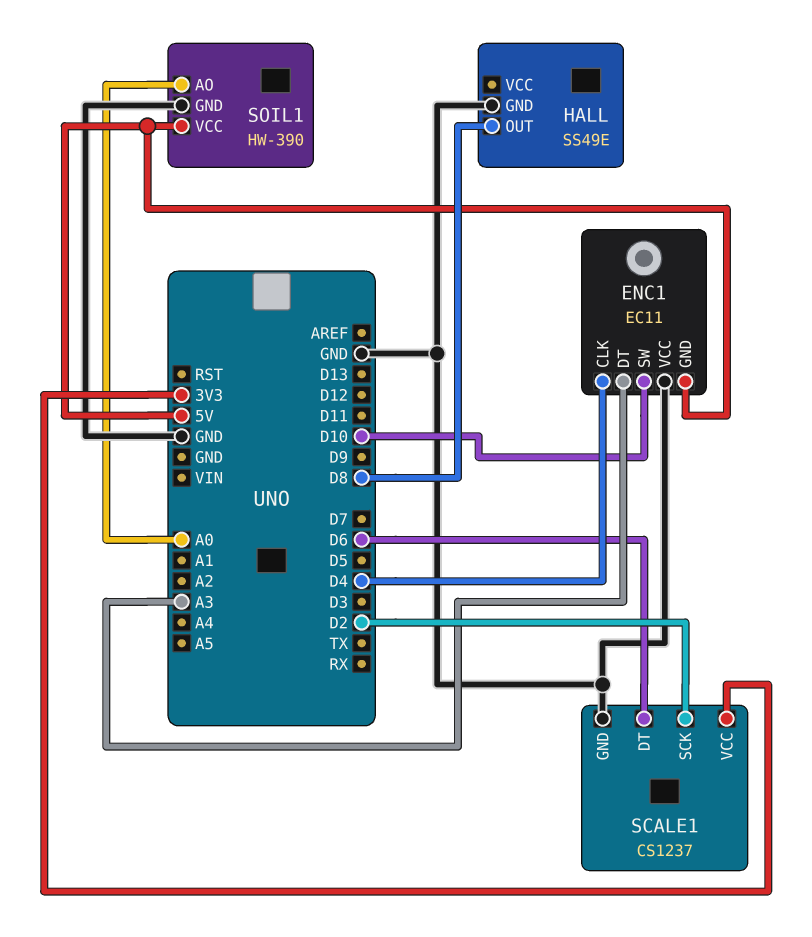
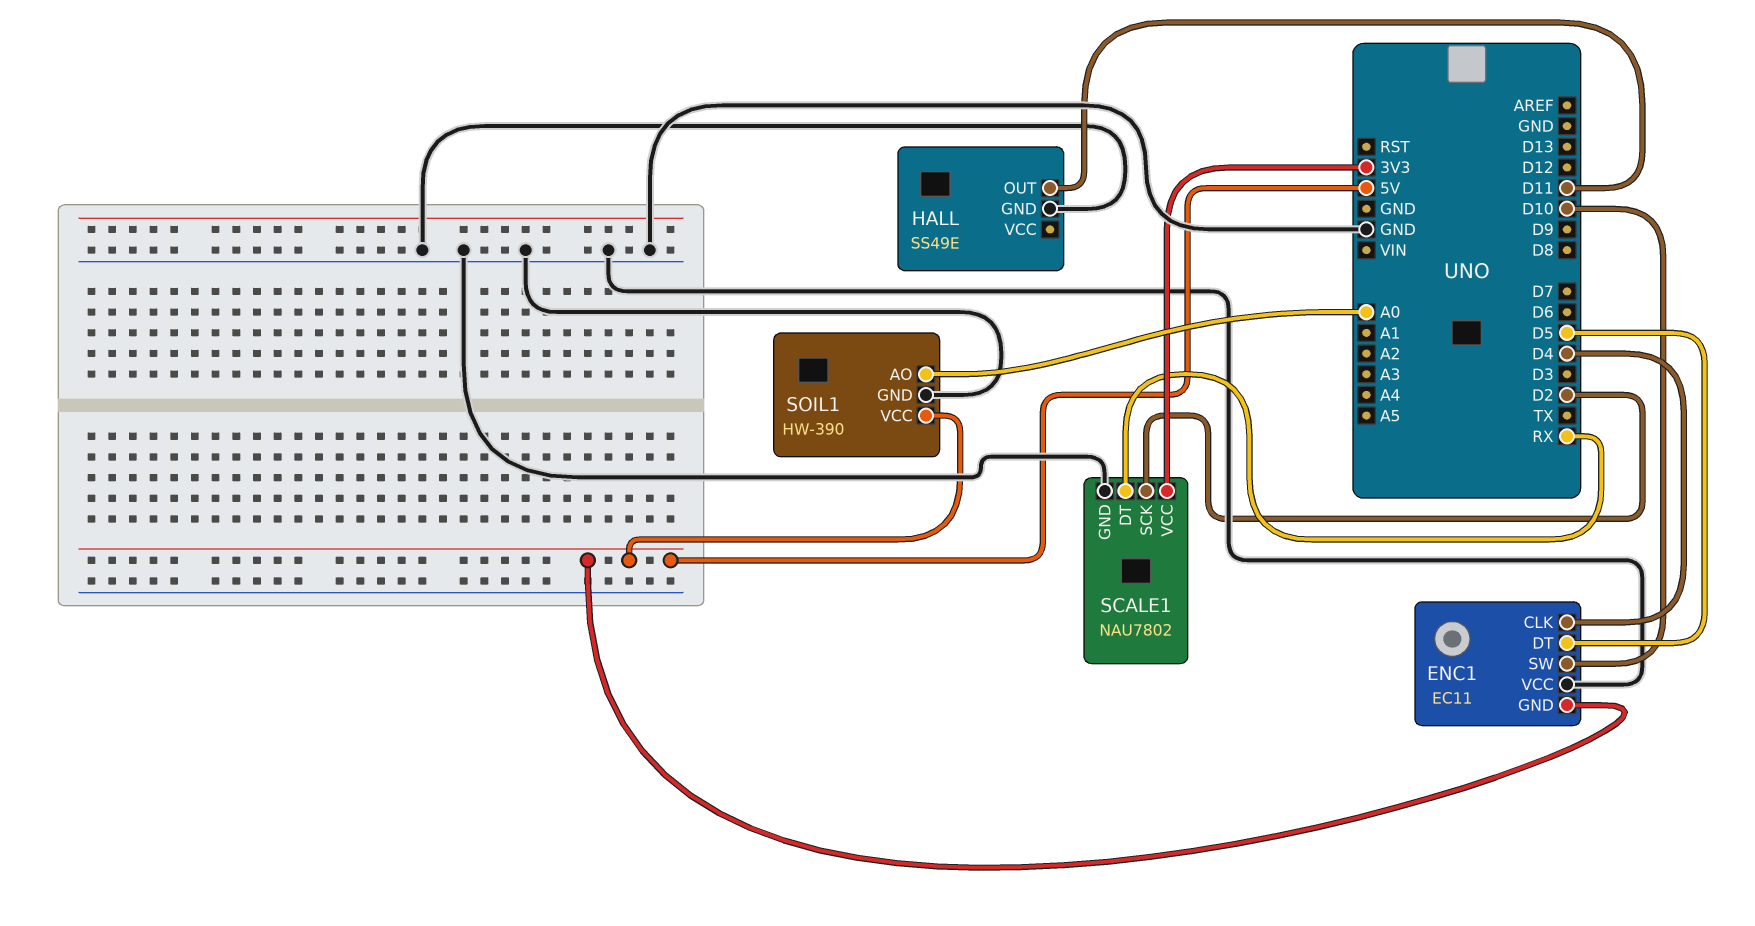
ENC1 pin DT: A3 -> D5
HALL pin OUT: D8 -> D11
SCALE1: CS1237 -> NAU7802
SCALE1 pin DT: D6 -> RX

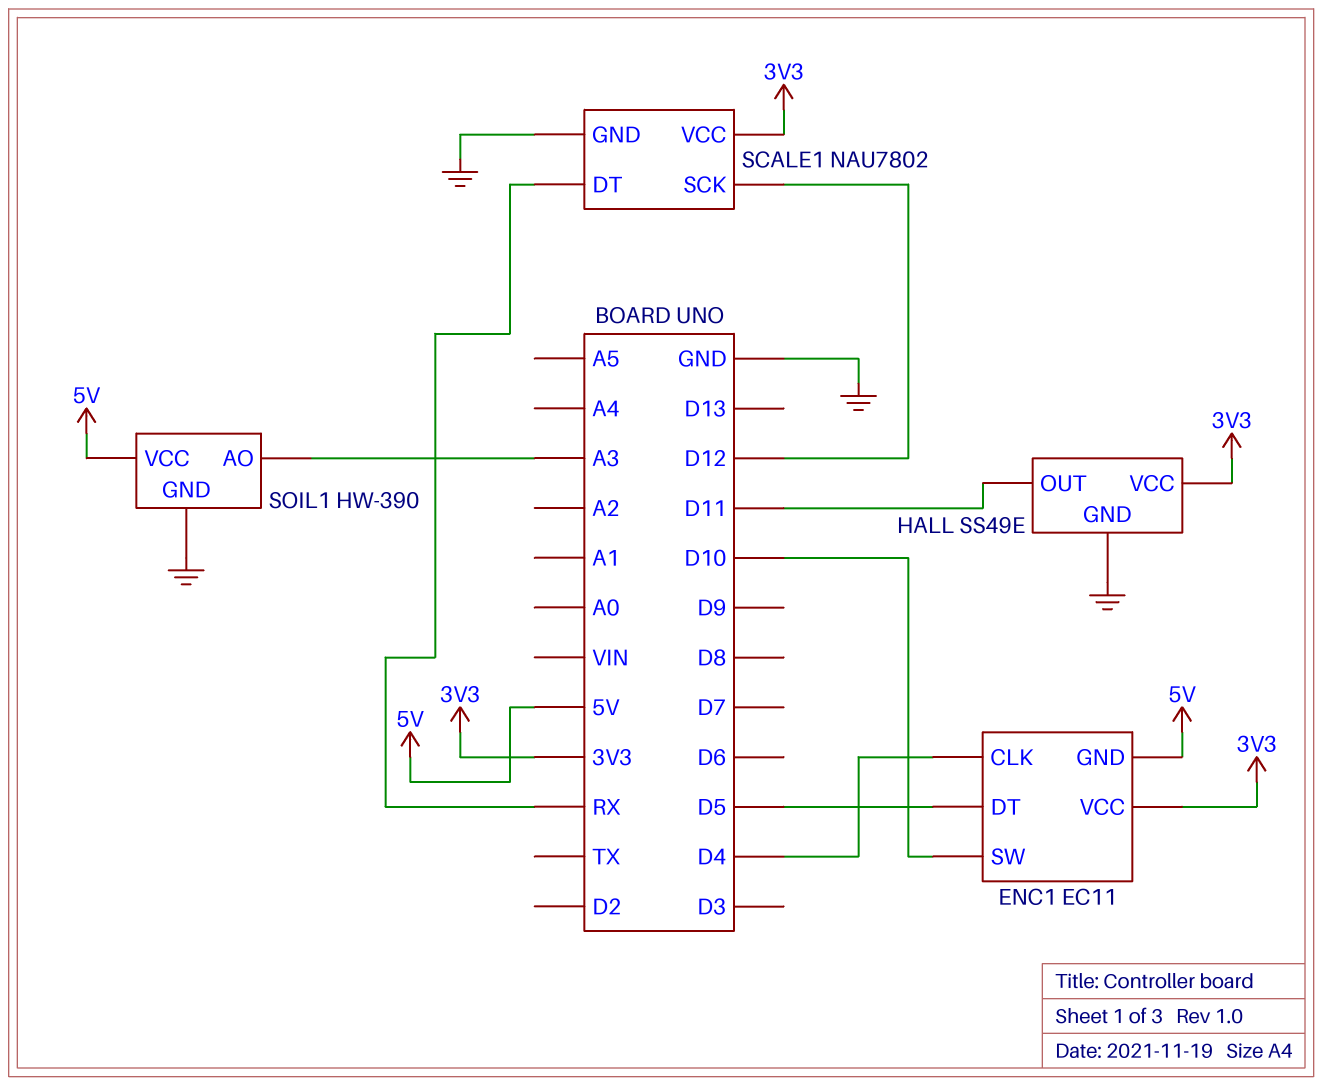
ENC1 pin VCC: GND -> 3V3
HALL pin VCC: none -> 3V3
SCALE1 pin SCK: D2 -> D12
SOIL1 pin AO: A0 -> A3

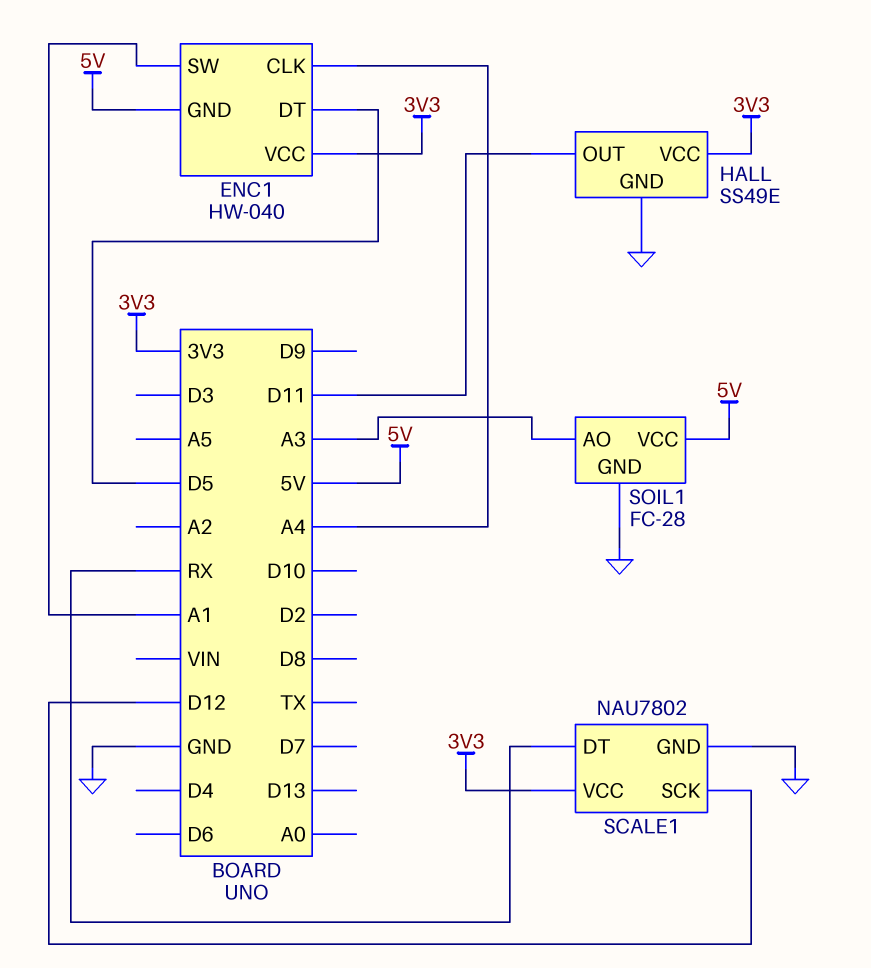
ENC1: EC11 -> HW-040
ENC1 pin CLK: D4 -> A4
ENC1 pin SW: D10 -> A1
SOIL1: HW-390 -> FC-28

